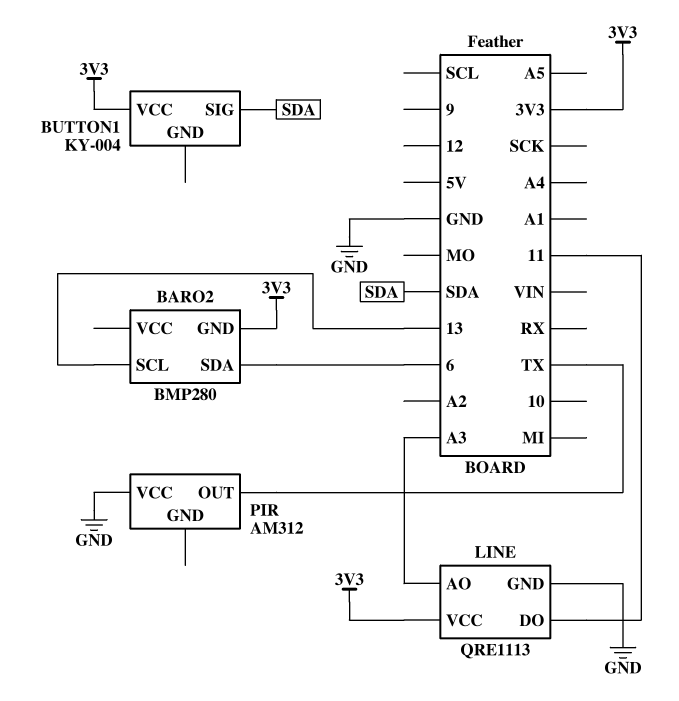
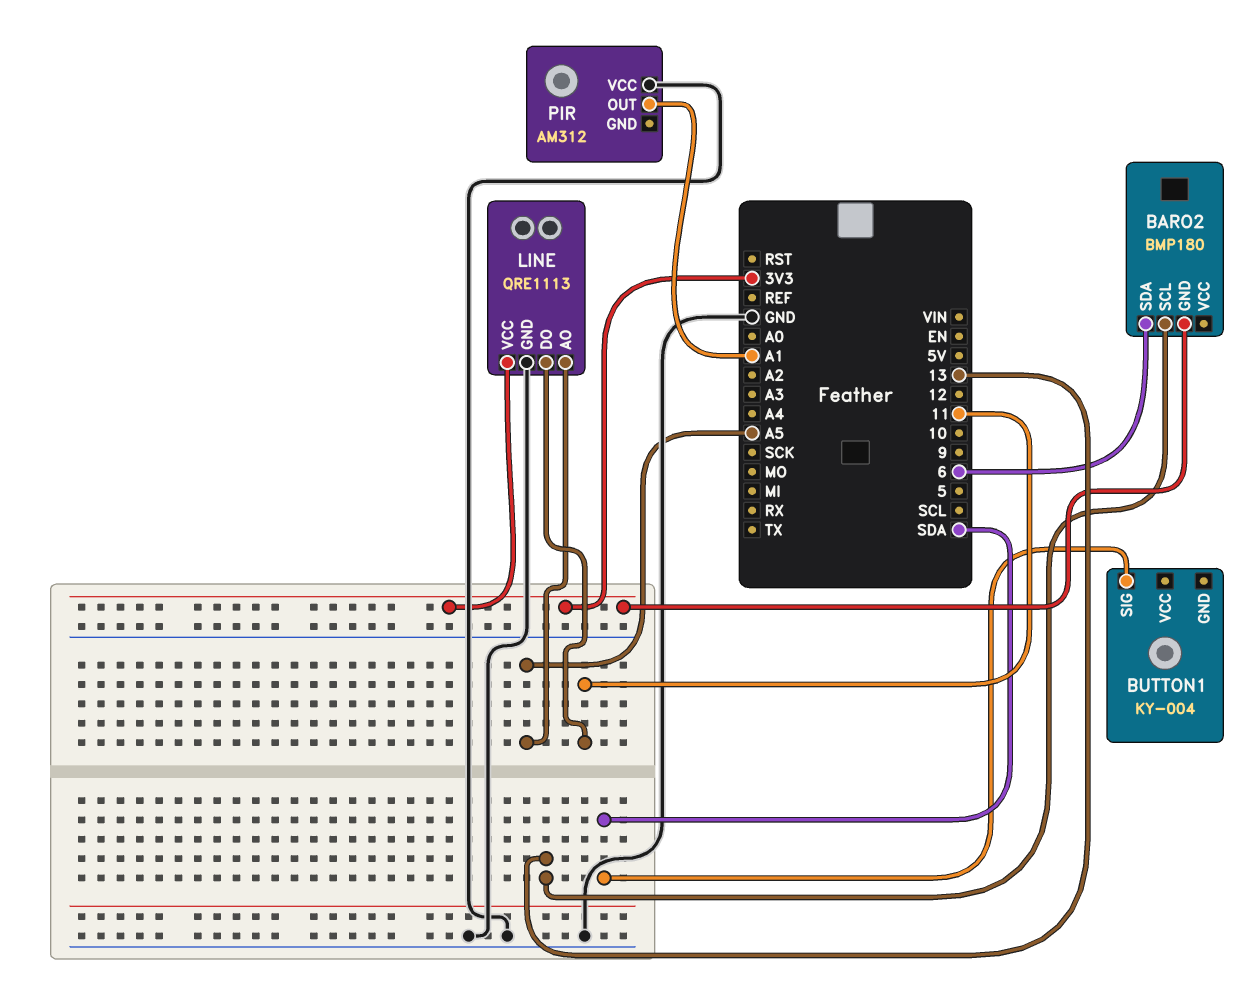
BARO2: BMP280 -> BMP180
BUTTON1 pin VCC: 3V3 -> none
LINE pin AO: A3 -> A5
PIR pin OUT: TX -> A1

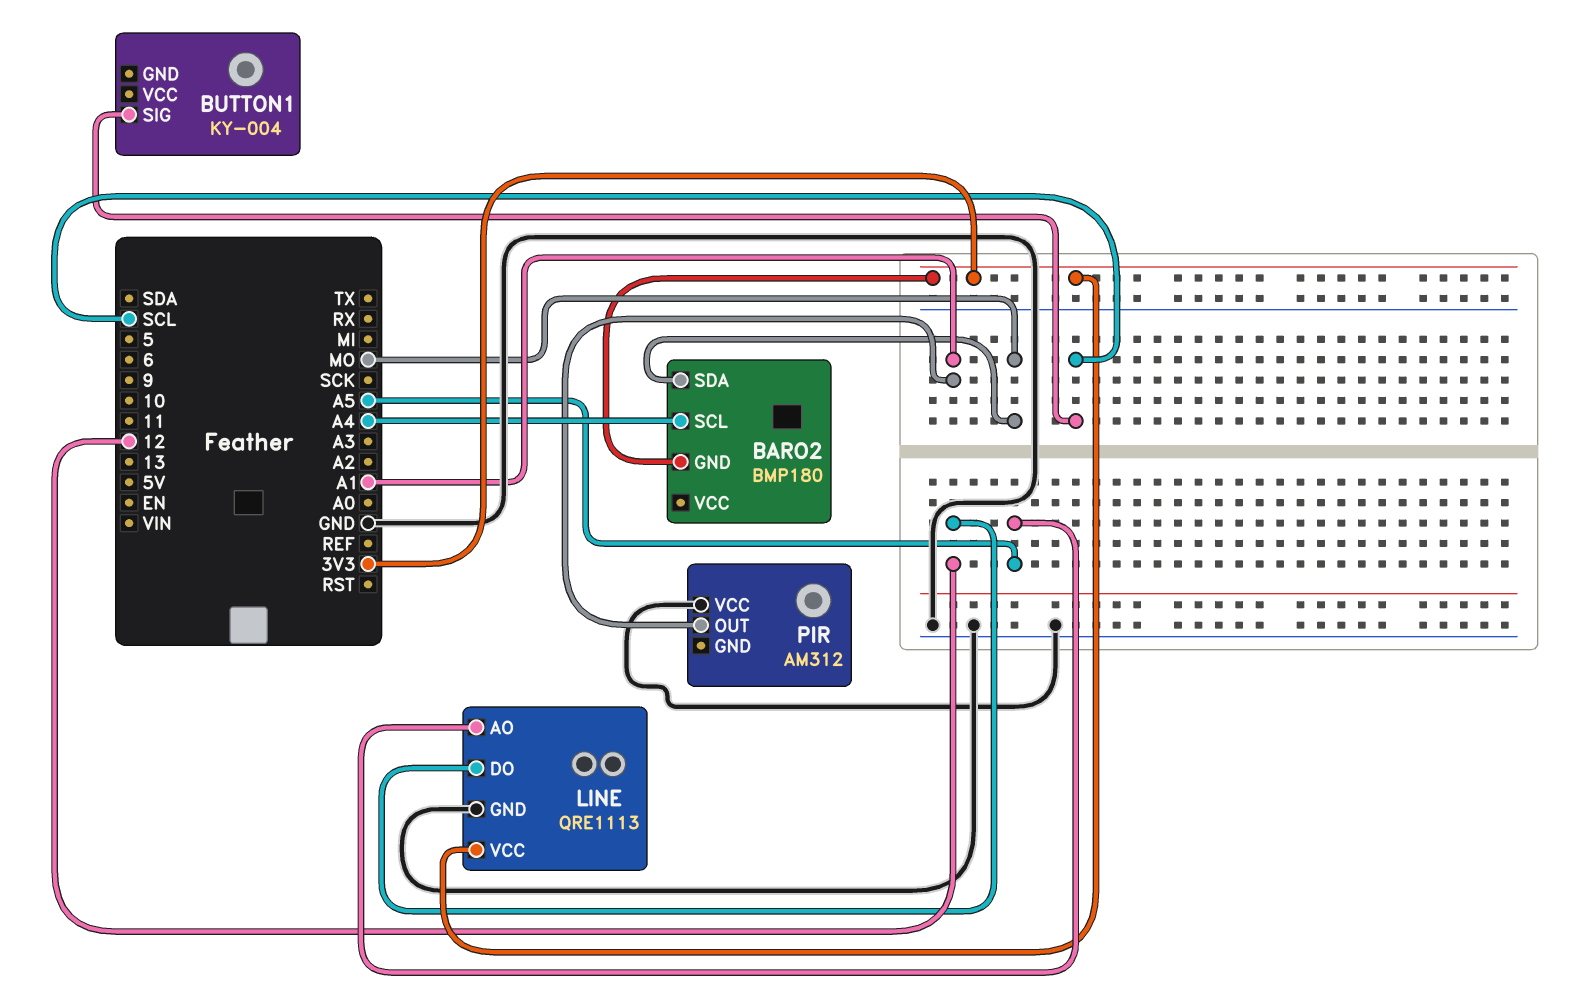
BARO2 pin SCL: 13 -> A4
BARO2 pin SDA: 6 -> MO
BUTTON1 pin SIG: SDA -> SCL
LINE pin DO: 11 -> 12

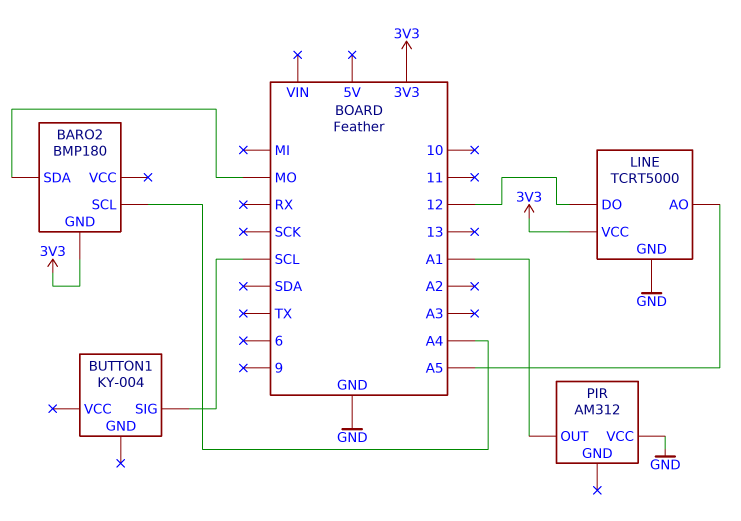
LINE: QRE1113 -> TCRT5000

